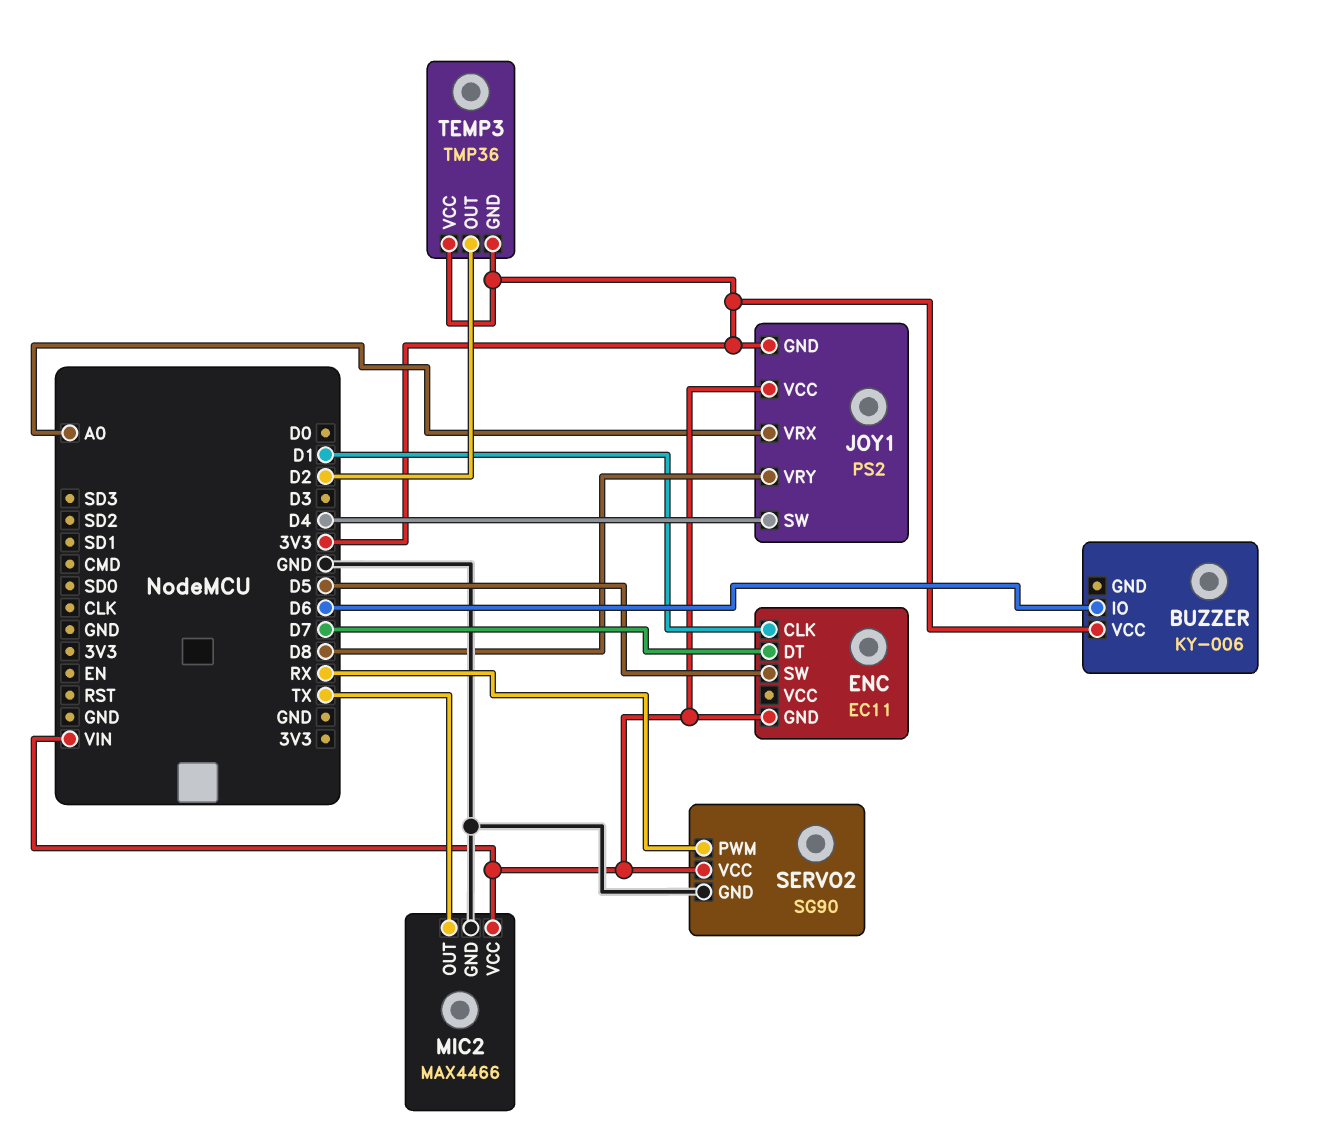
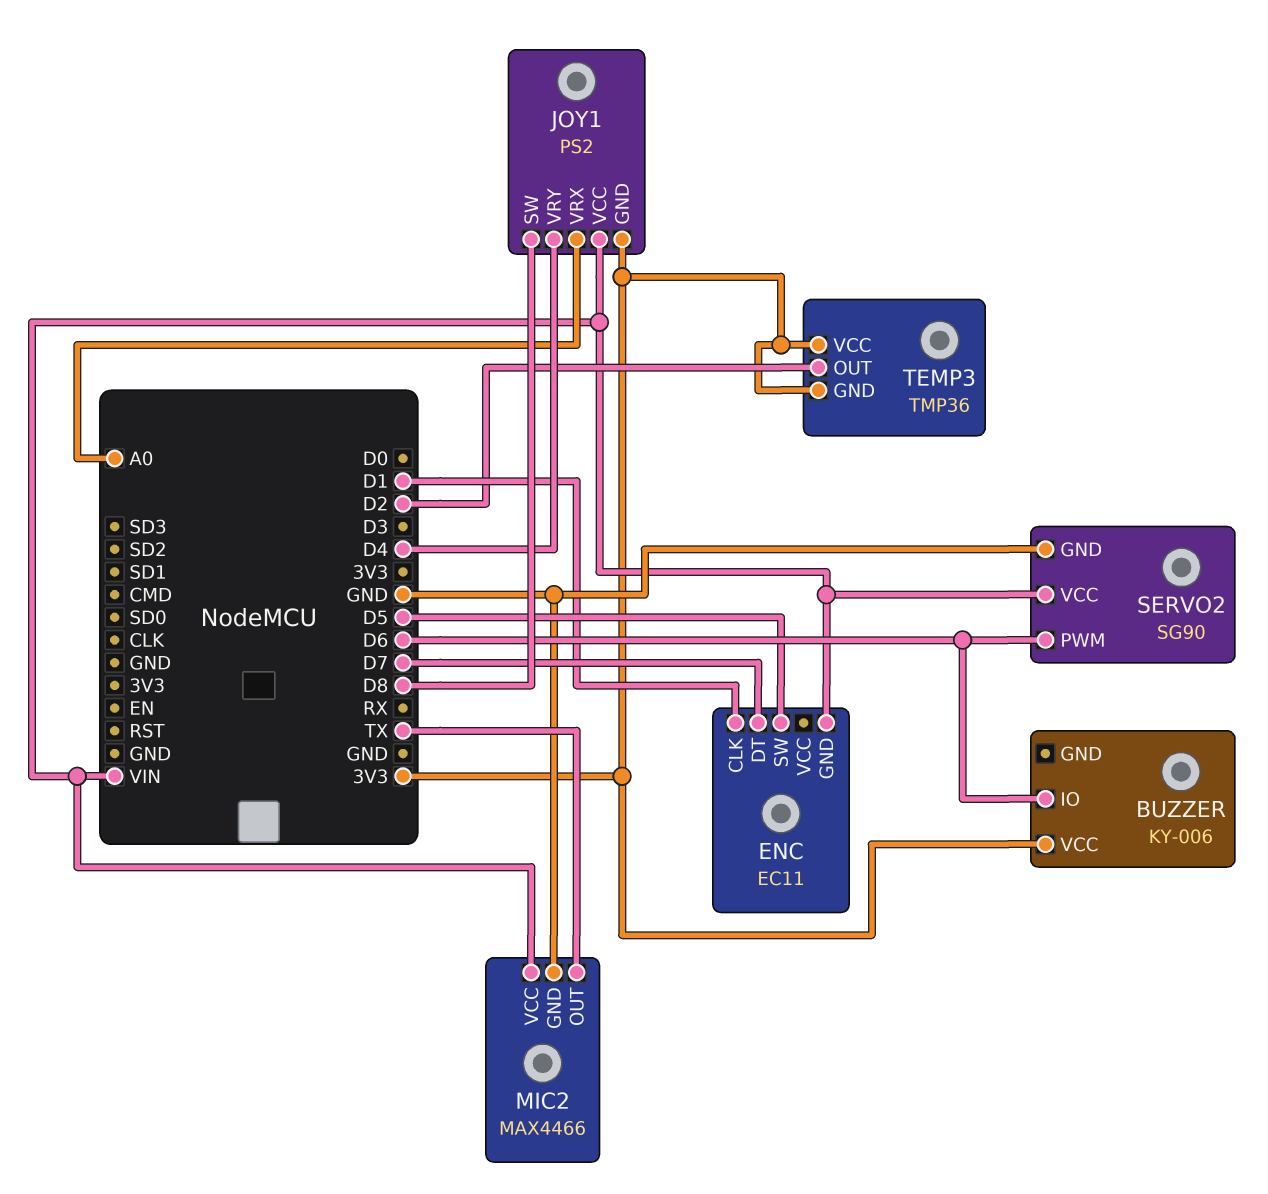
JOY1 pin SW: D4 -> D8
JOY1 pin VRY: D8 -> D4
SERVO2 pin PWM: RX -> D6

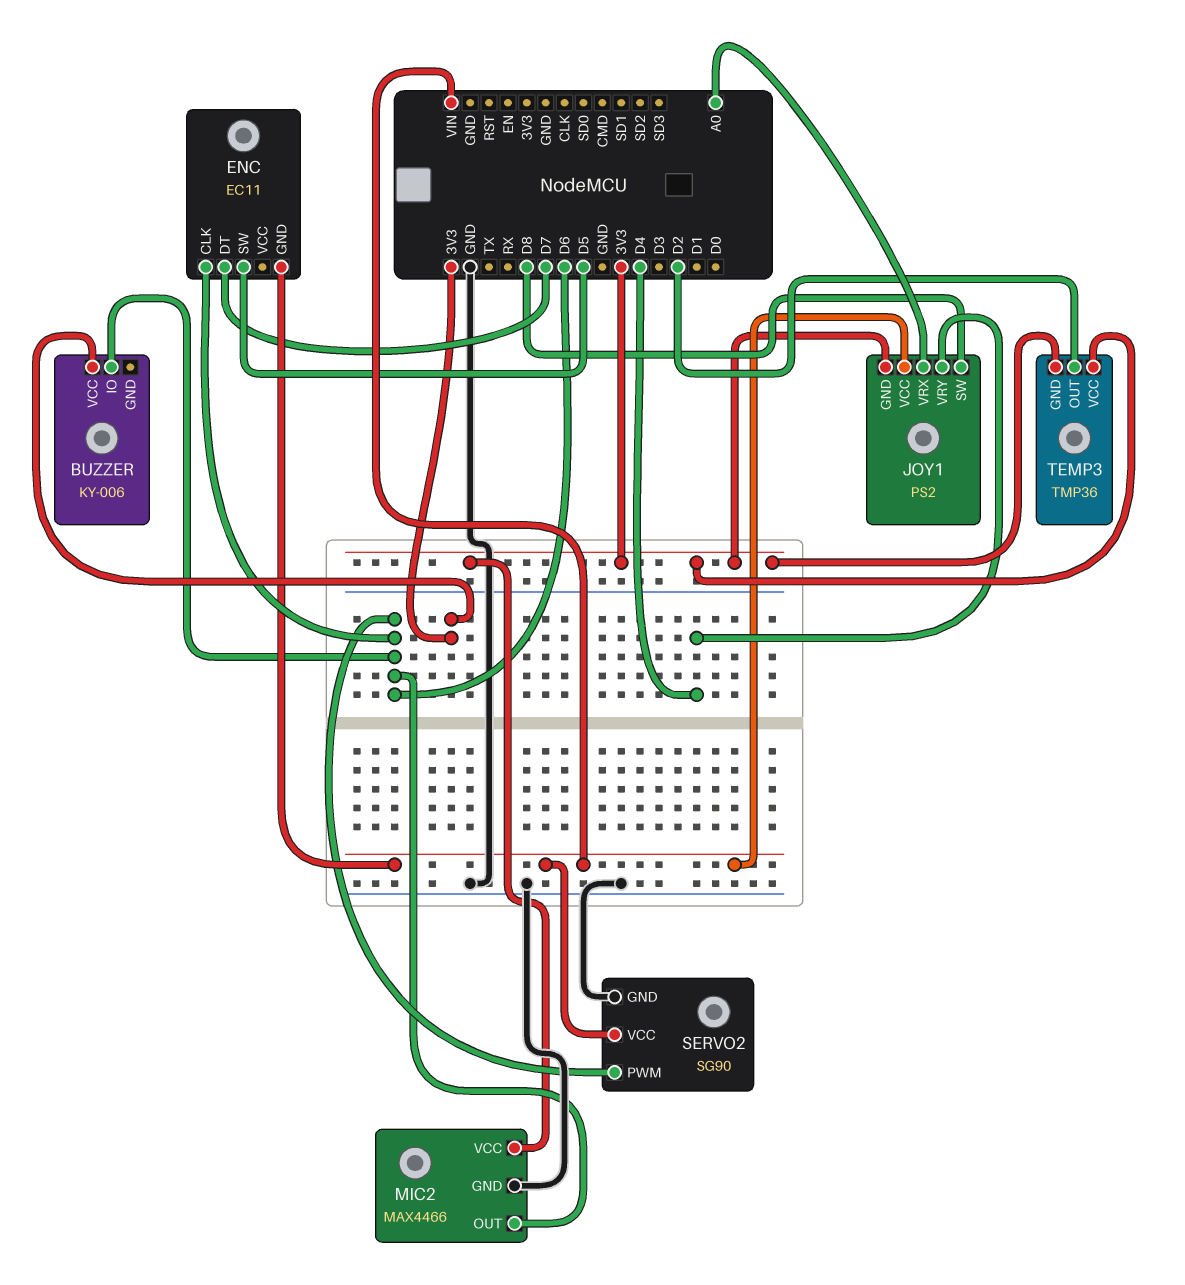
ENC pin CLK: D1 -> D6
MIC2 pin OUT: TX -> D6
MIC2 pin VCC: VIN -> 3V3

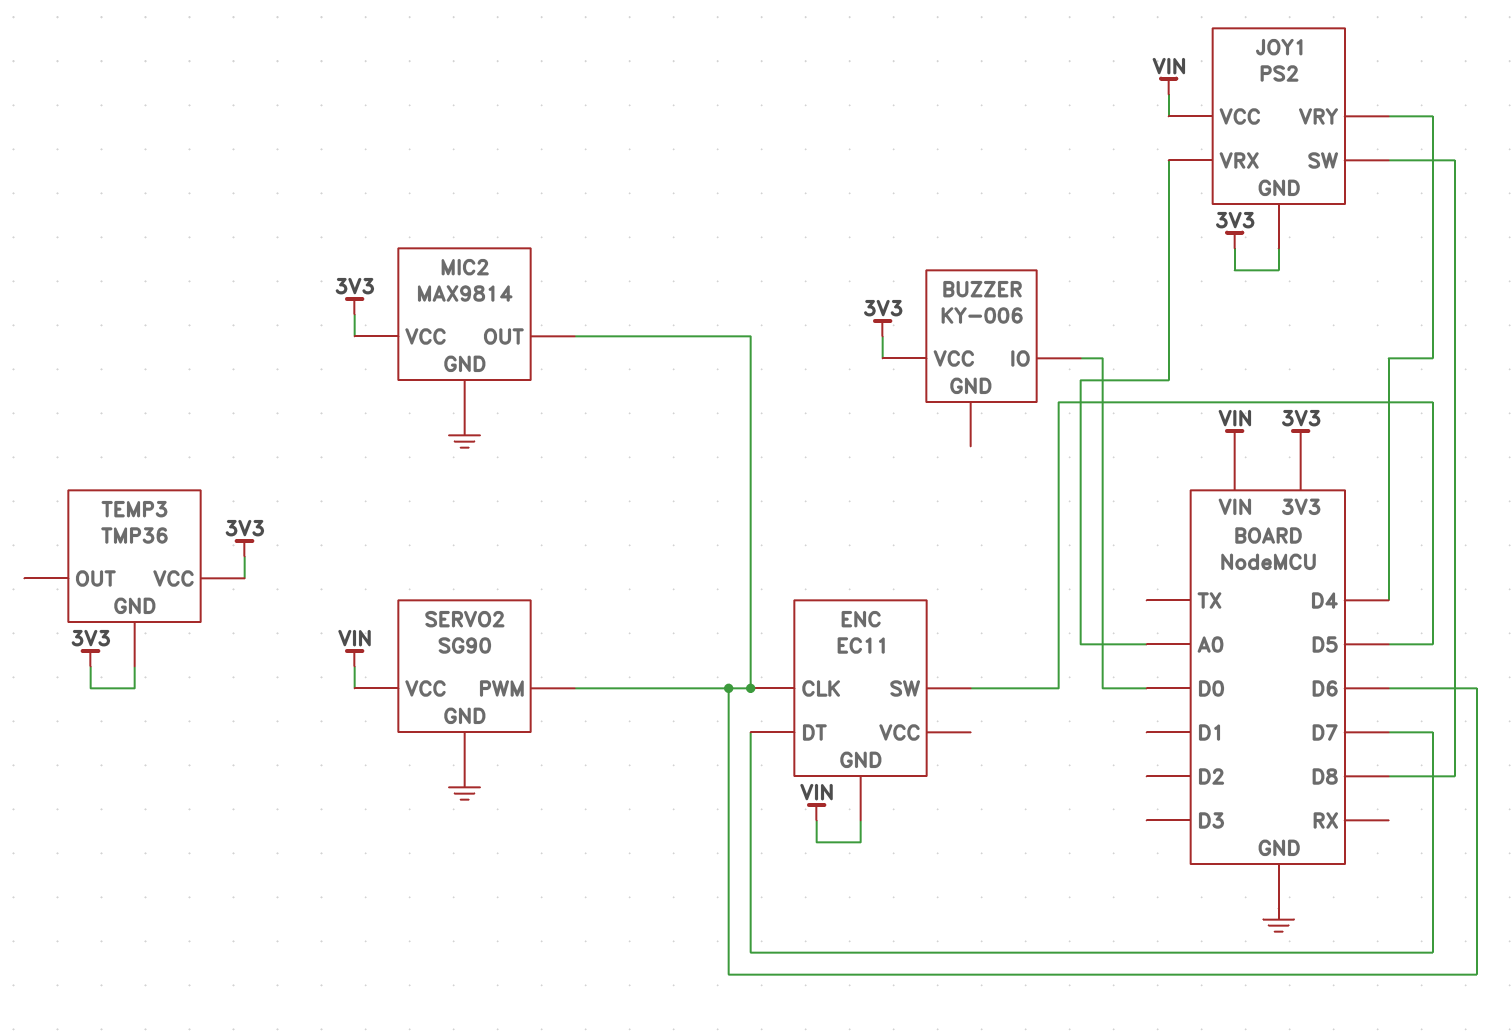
BUZZER pin IO: D6 -> D0
MIC2: MAX4466 -> MAX9814
TEMP3 pin OUT: D2 -> none

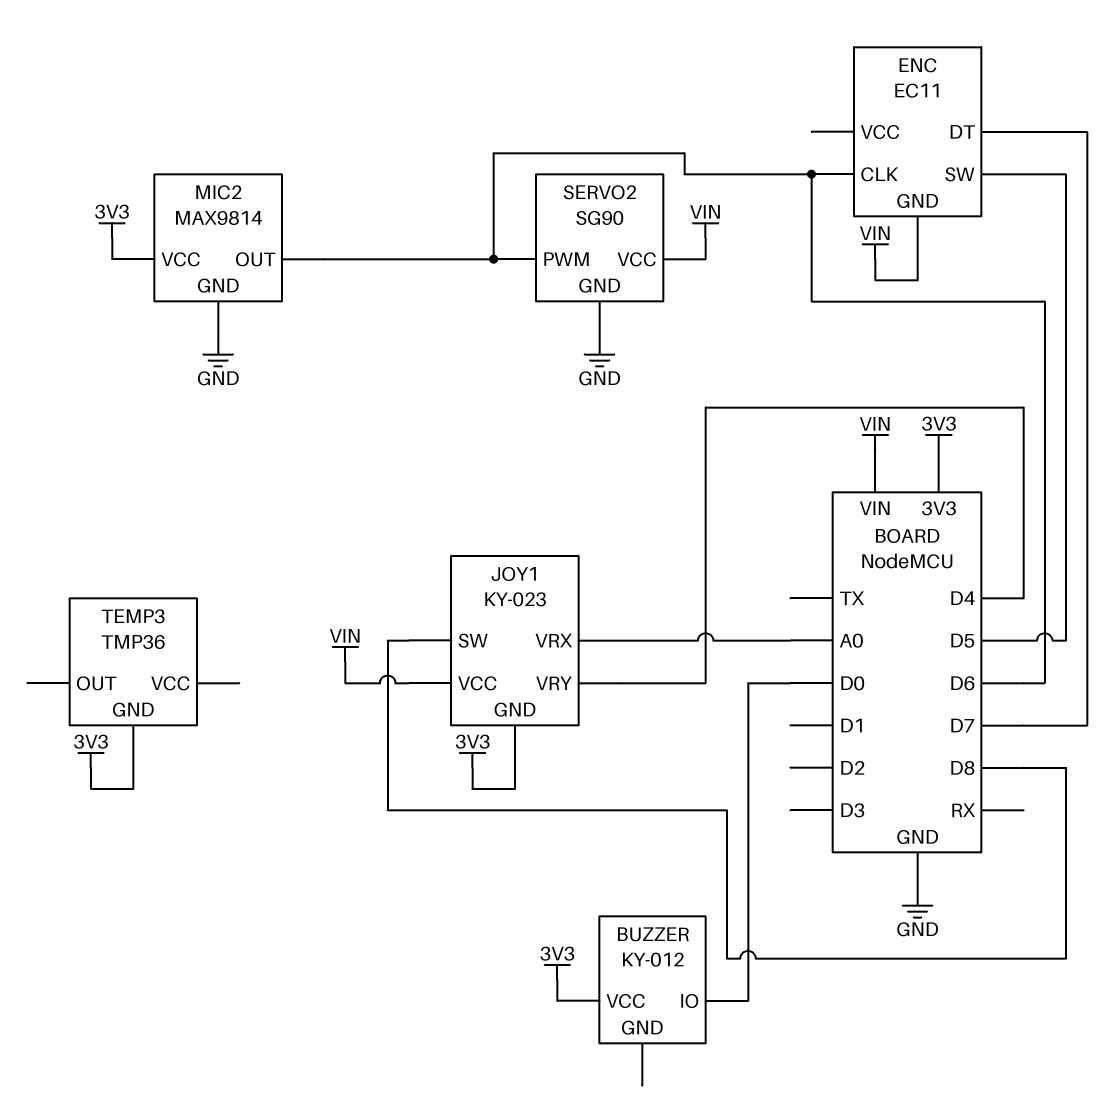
BUZZER: KY-006 -> KY-012
JOY1: PS2 -> KY-023
TEMP3 pin VCC: 3V3 -> none

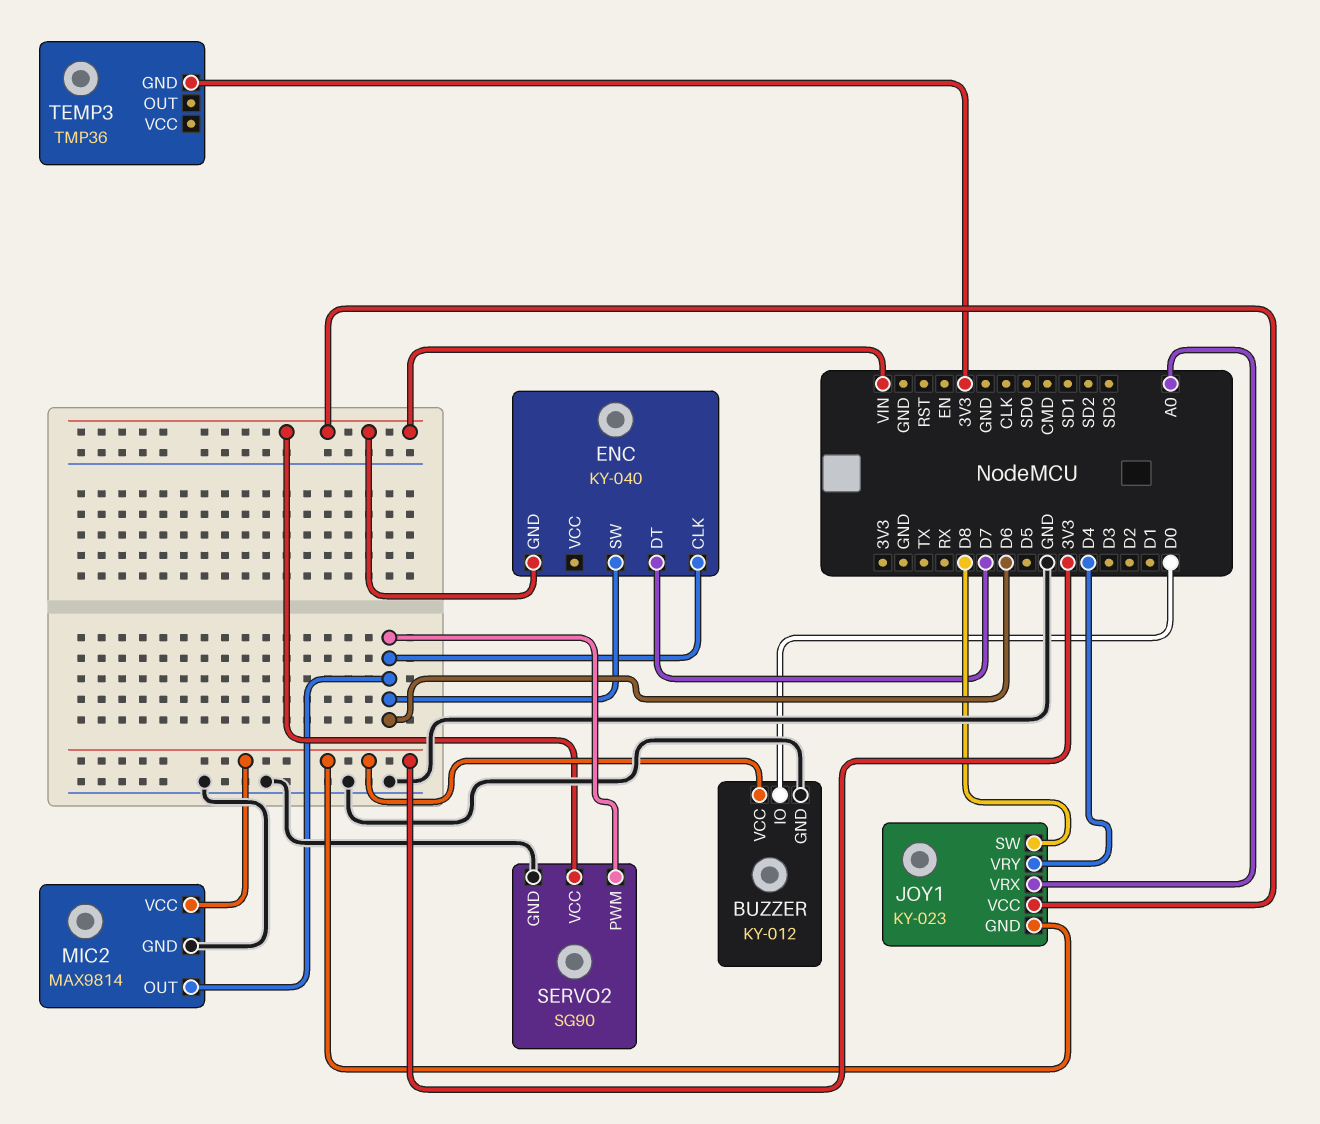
BUZZER pin GND: none -> GND
ENC: EC11 -> KY-040
ENC pin SW: D5 -> D6

